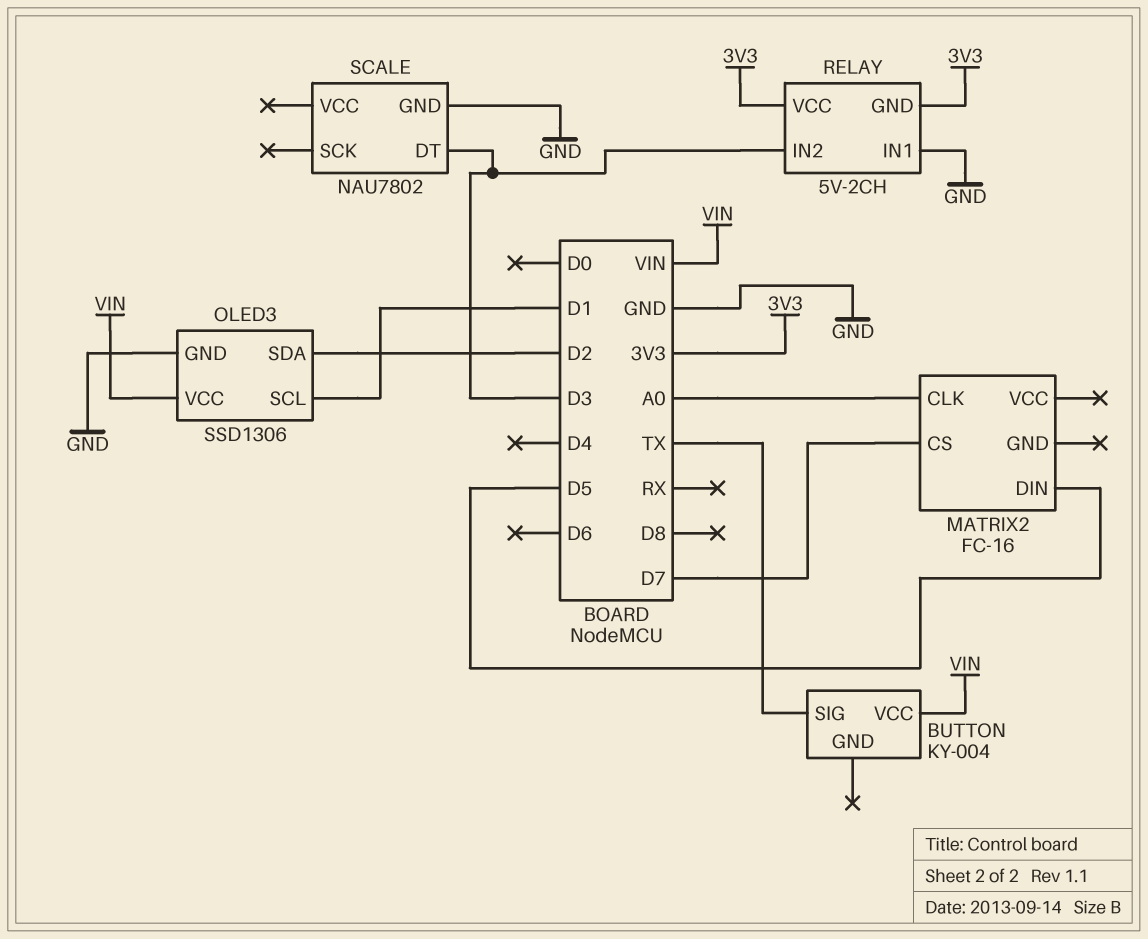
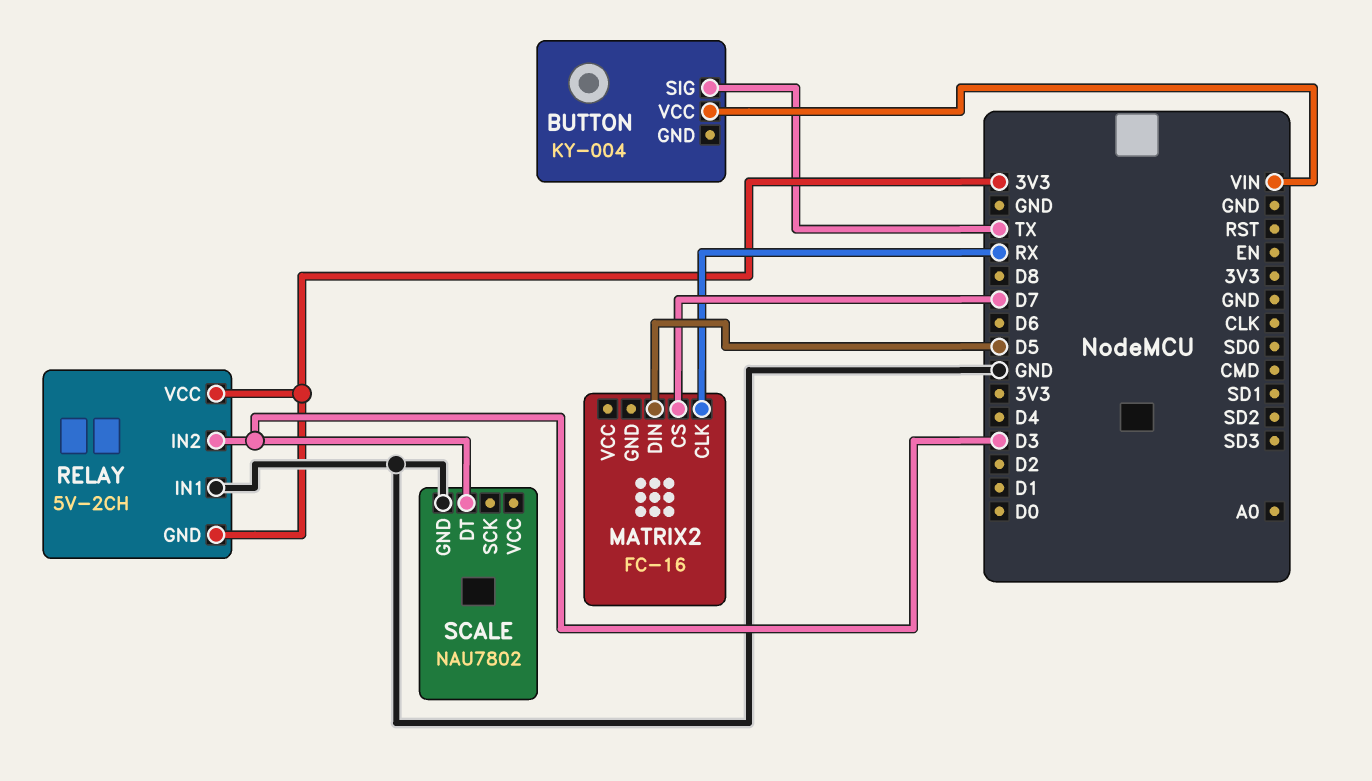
MATRIX2 pin CLK: A0 -> RX
OLED3: SSD1306 -> none
OLED3 pin GND: GND -> none
OLED3 pin SCL: D1 -> none
OLED3 pin SDA: D2 -> none
OLED3 pin VCC: VIN -> none

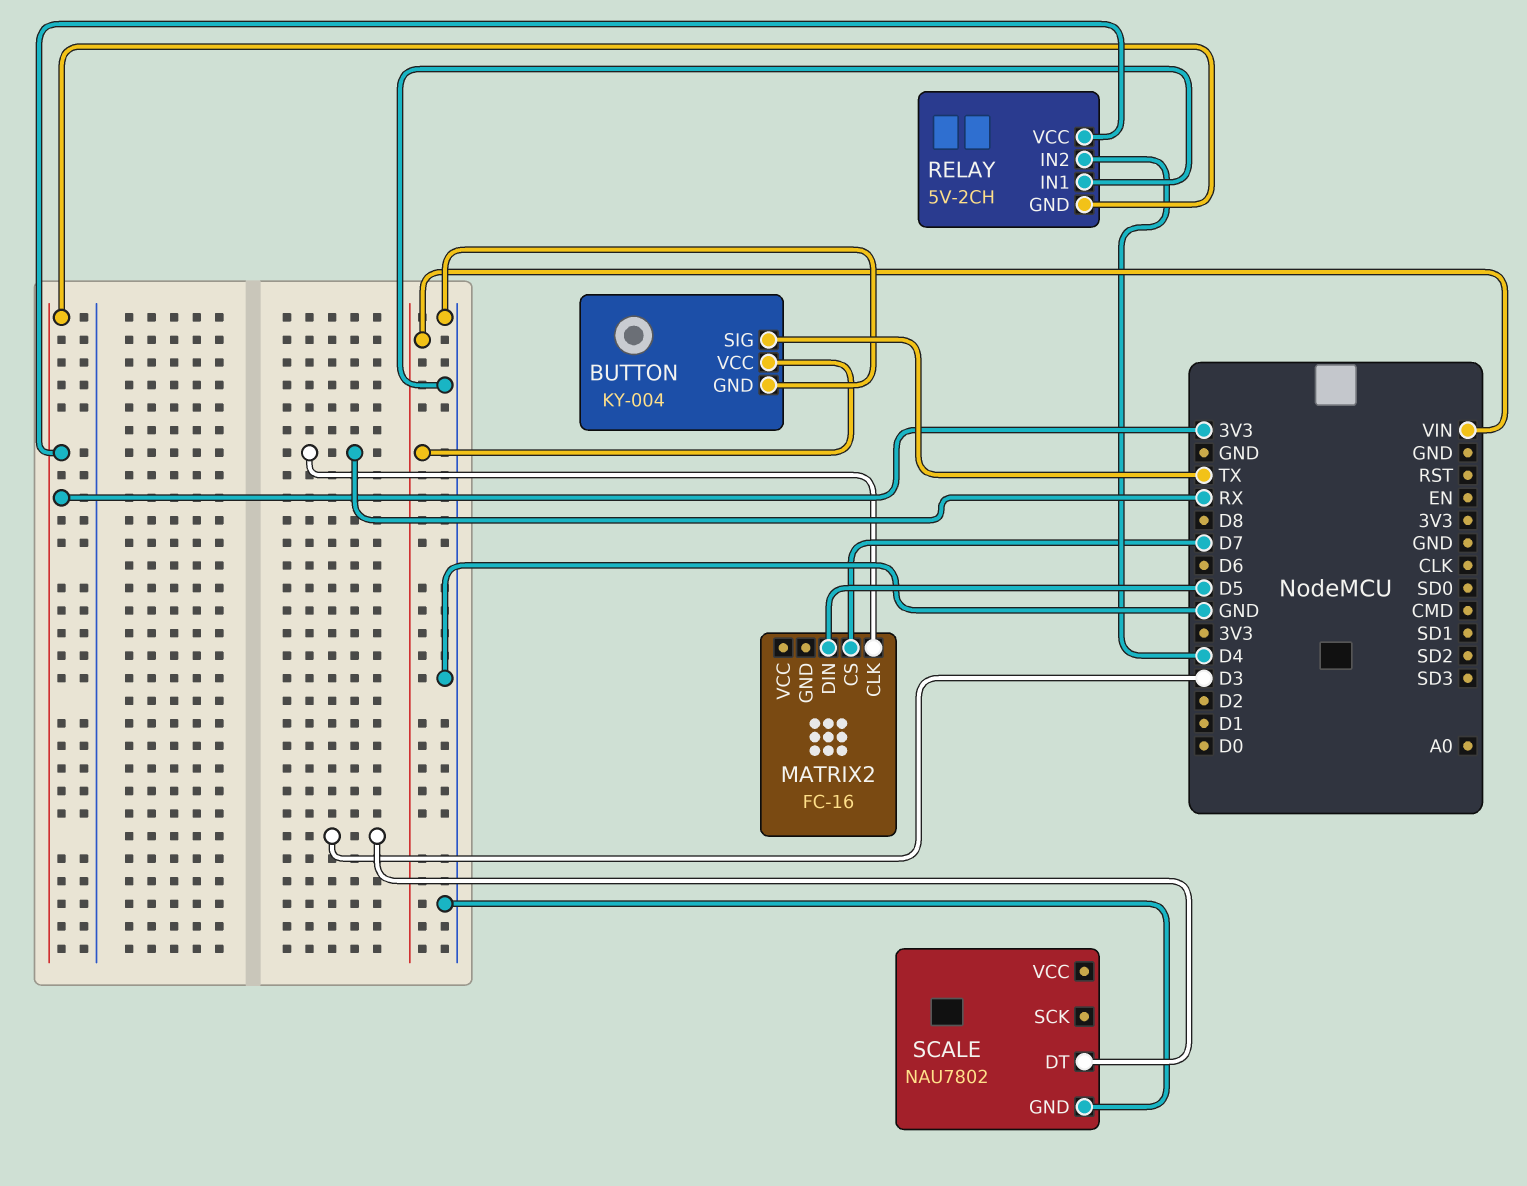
BUTTON pin GND: none -> GND
RELAY pin IN2: D3 -> D4

